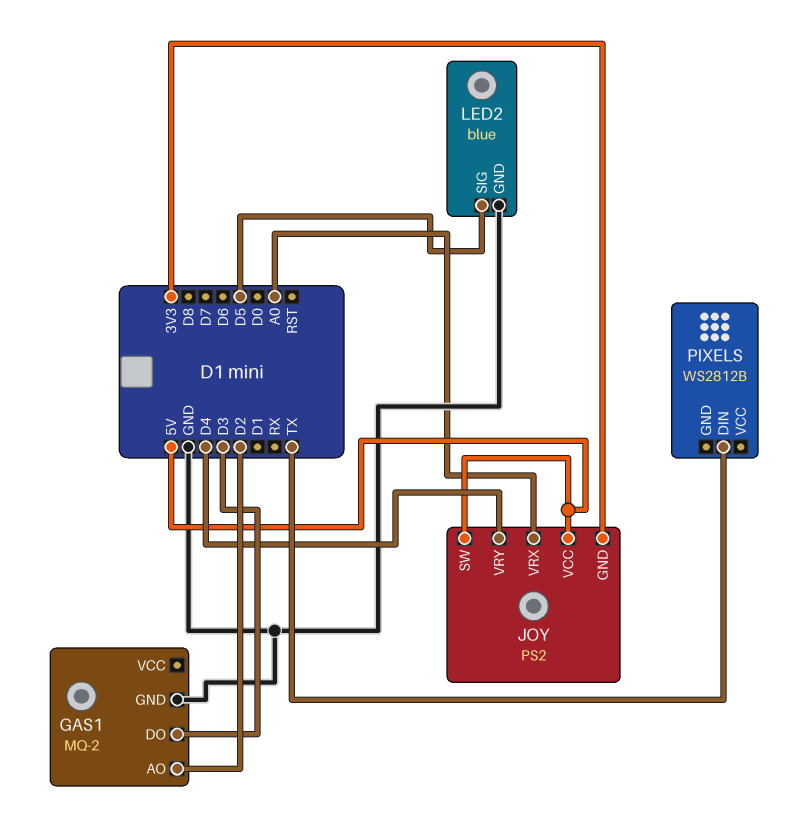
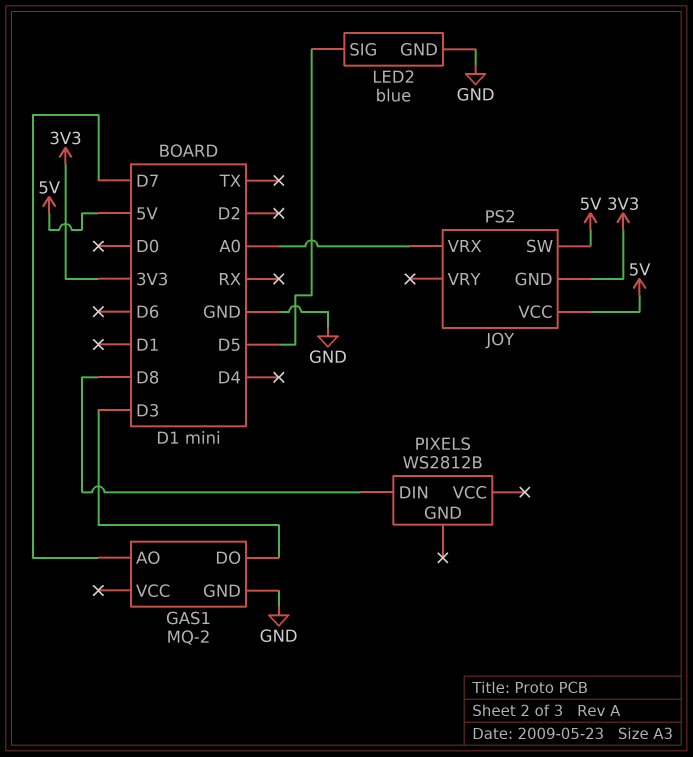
GAS1 pin AO: D2 -> D7
JOY pin VRY: D4 -> none
PIXELS pin DIN: TX -> D8

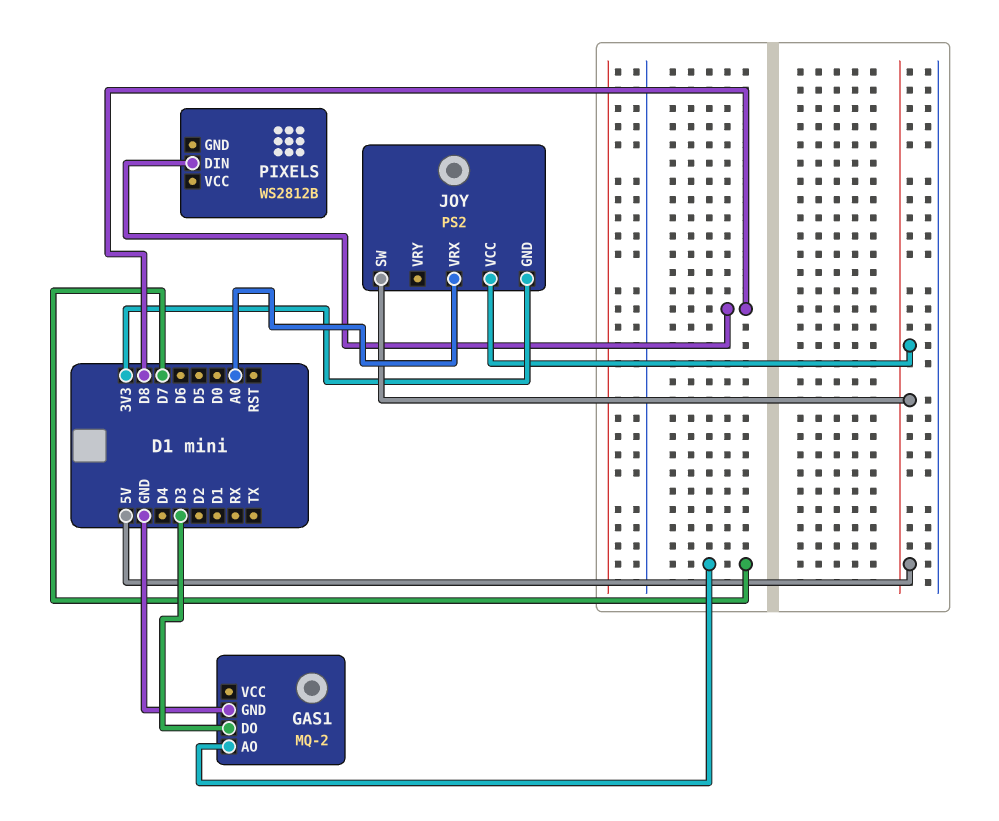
LED2: blue -> none
LED2 pin GND: GND -> none
LED2 pin SIG: D5 -> none

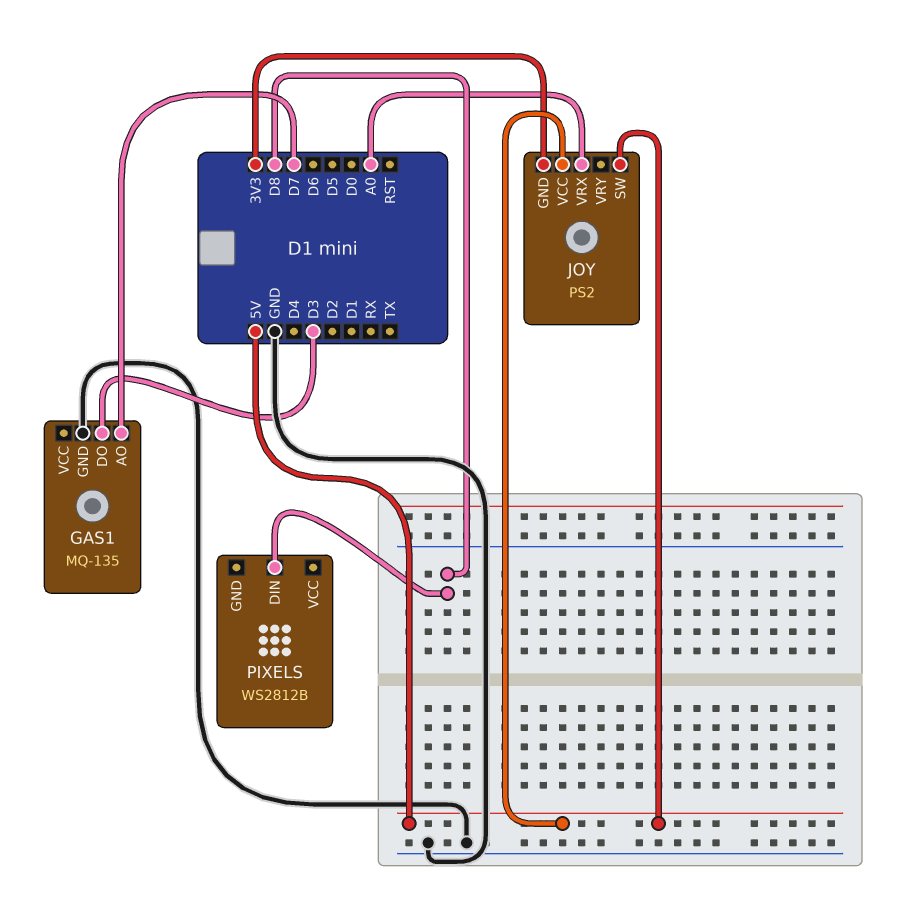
GAS1: MQ-2 -> MQ-135

